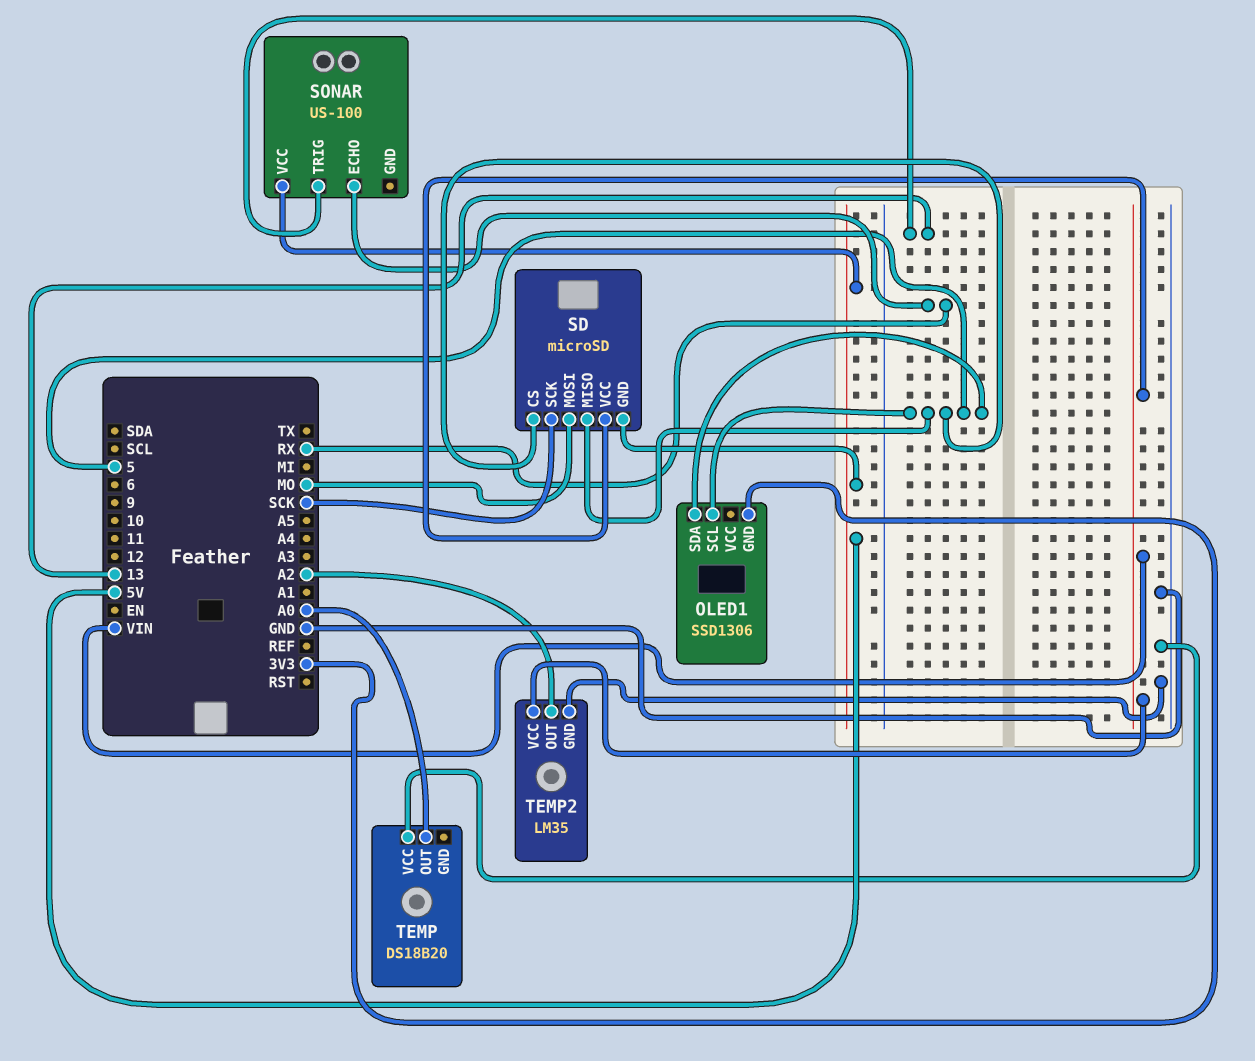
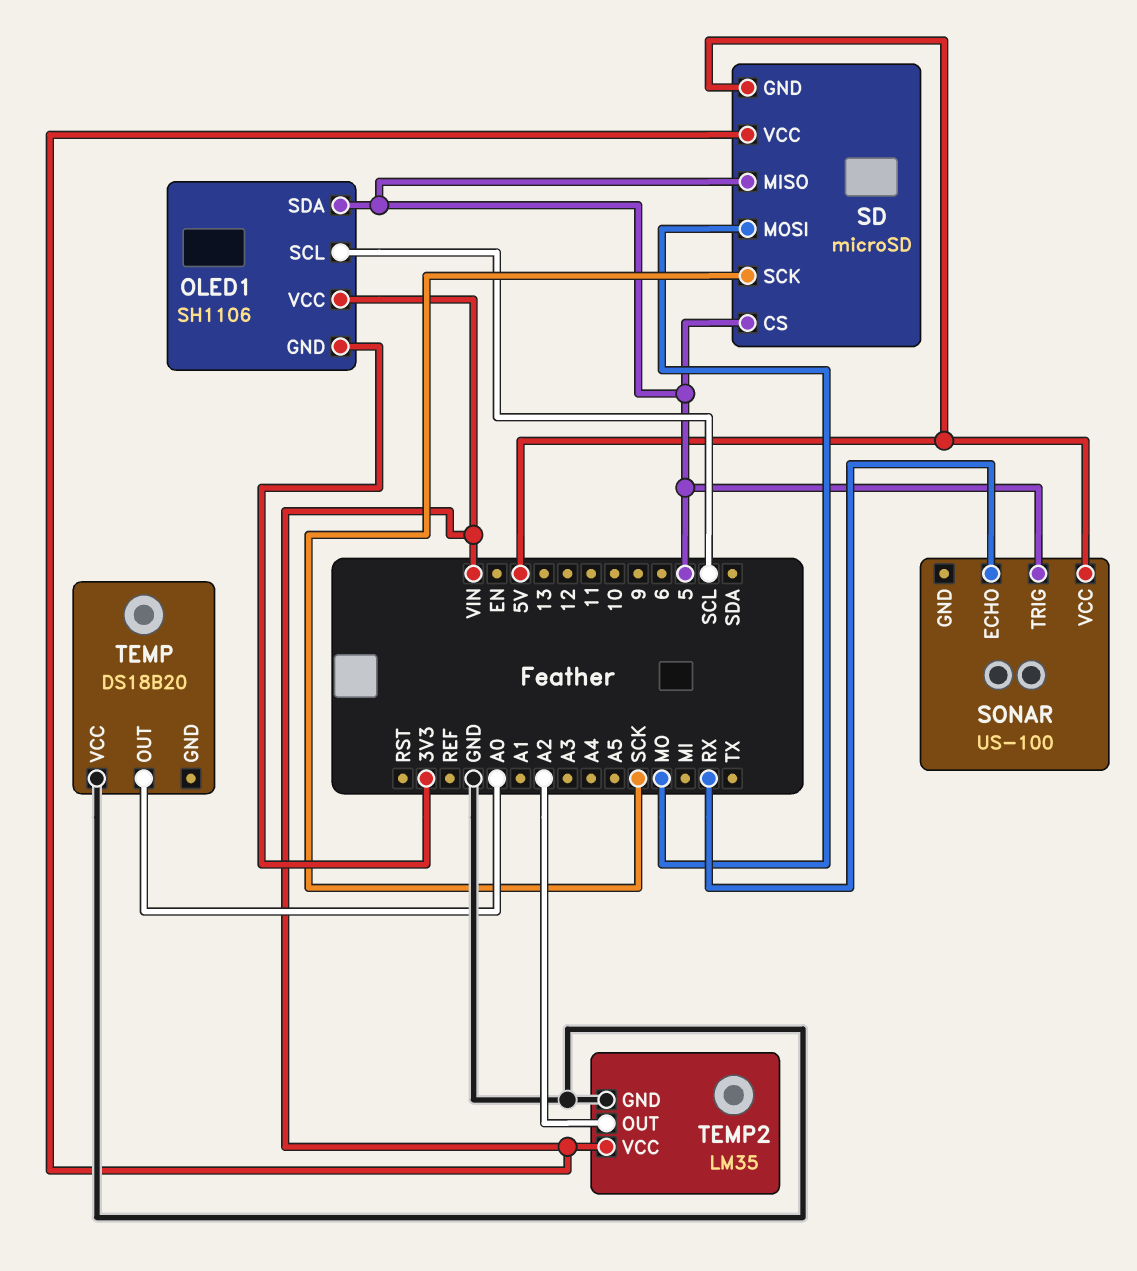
OLED1: SSD1306 -> SH1106
OLED1 pin SCL: 5 -> SCL
OLED1 pin VCC: none -> VIN
SONAR pin TRIG: 13 -> 5

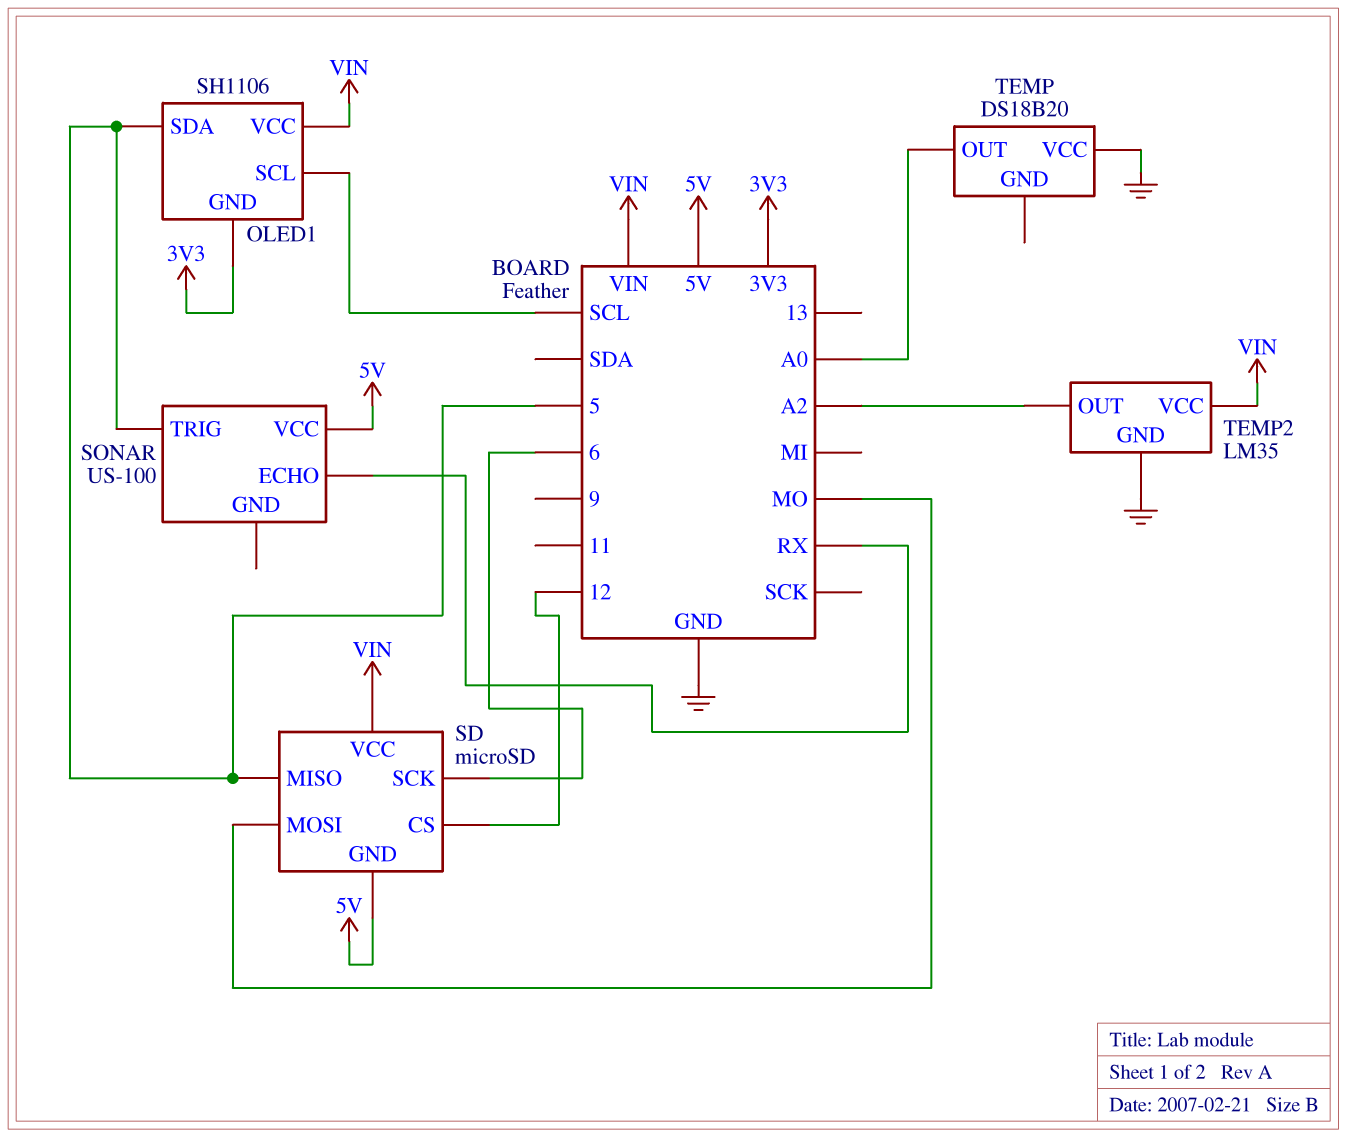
SD pin CS: 5 -> 12
SD pin SCK: SCK -> 6

